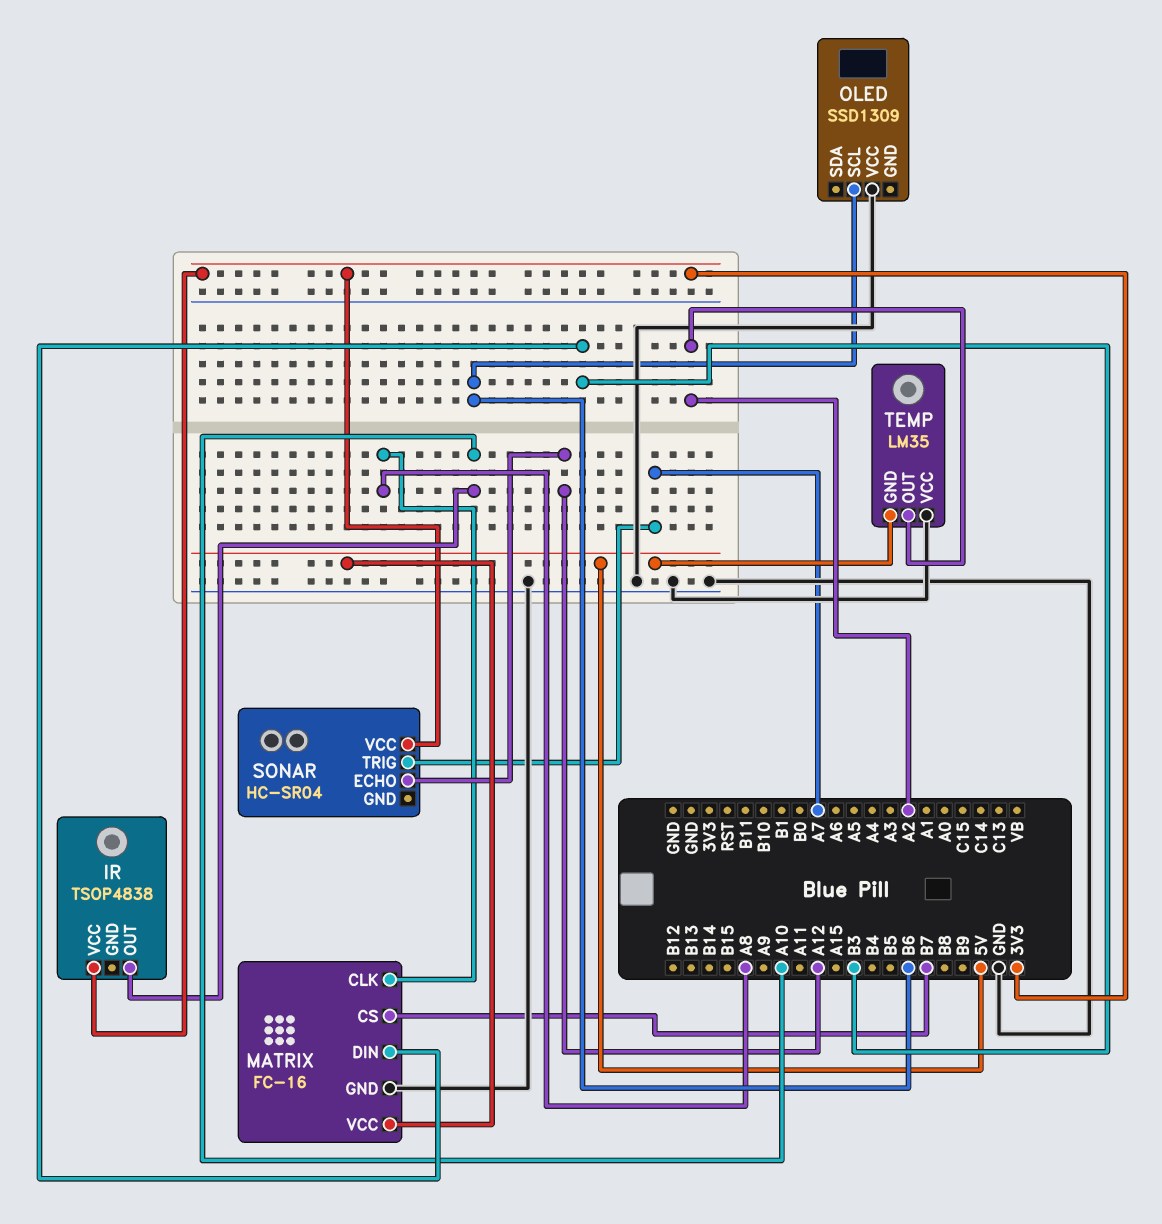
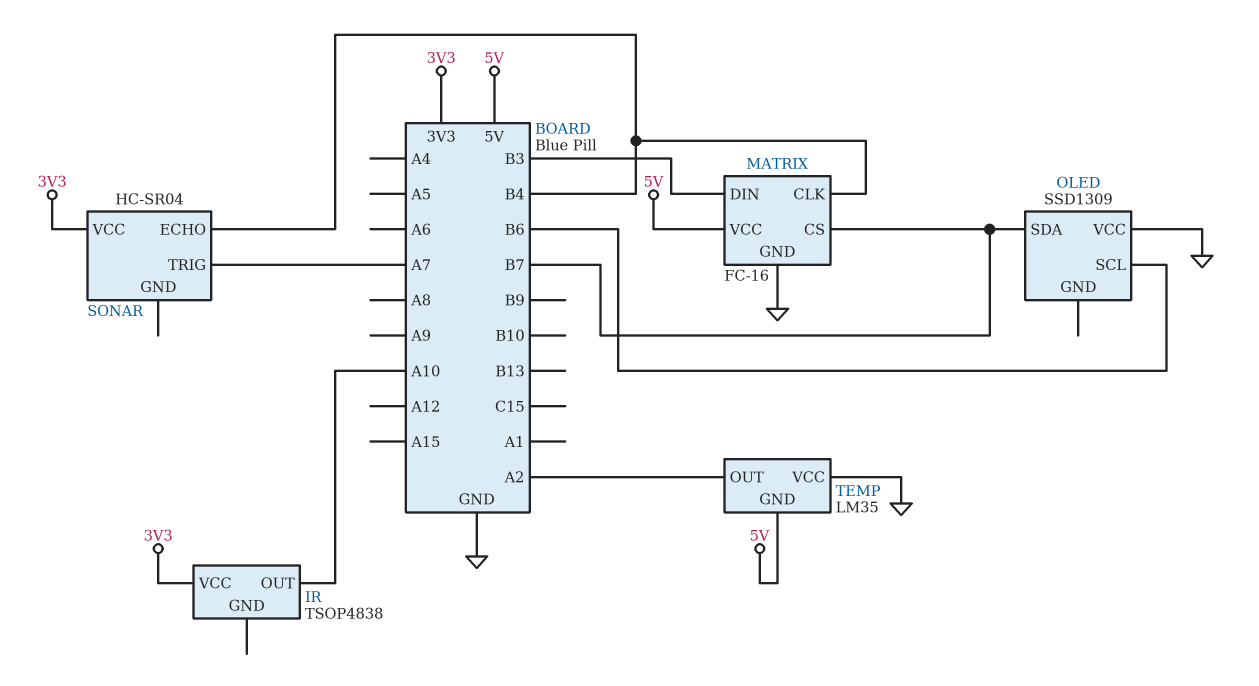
MATRIX pin CLK: A8 -> B4
OLED pin SDA: none -> B7
SONAR pin ECHO: A12 -> B4

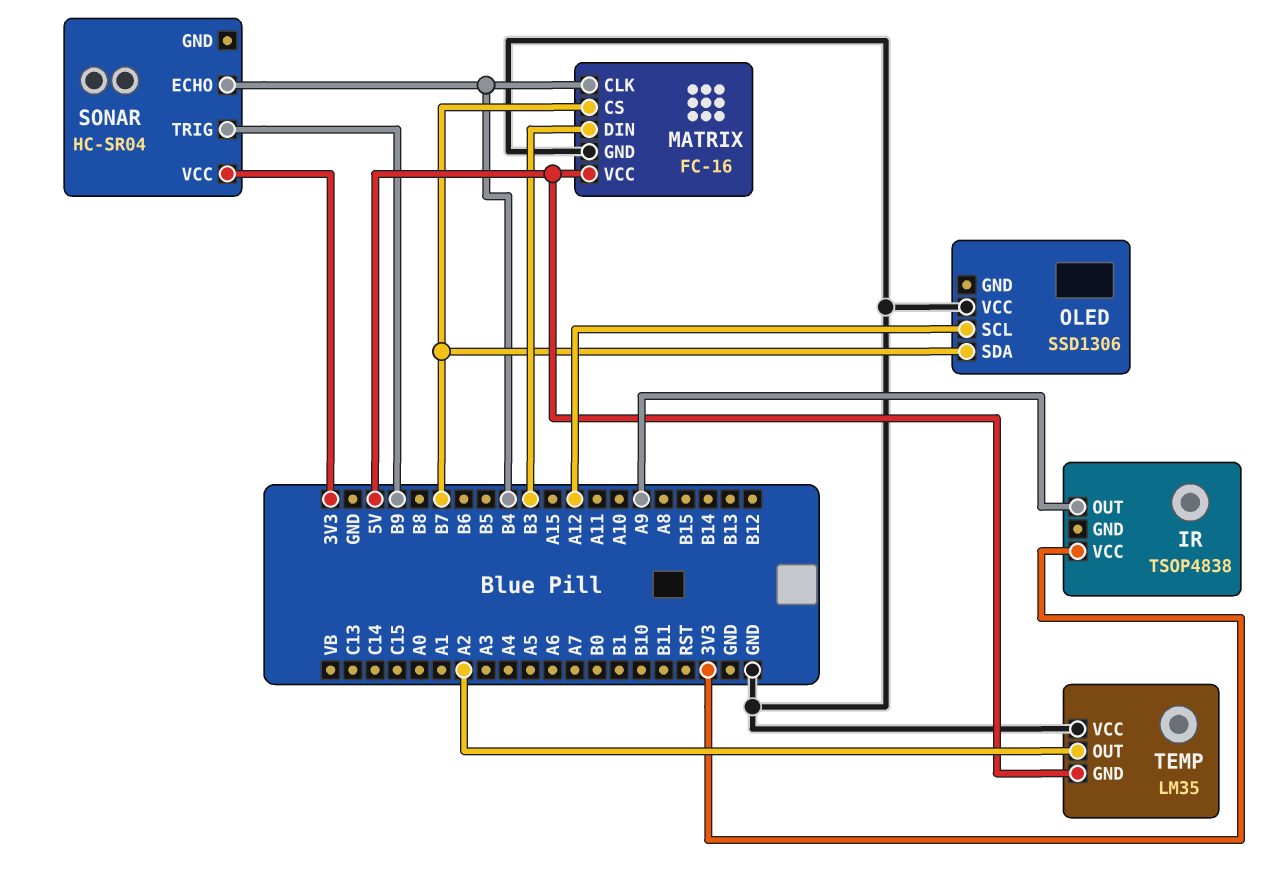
IR pin OUT: A10 -> A9
OLED: SSD1309 -> SSD1306
OLED pin SCL: B6 -> A12
SONAR pin TRIG: A7 -> B9

